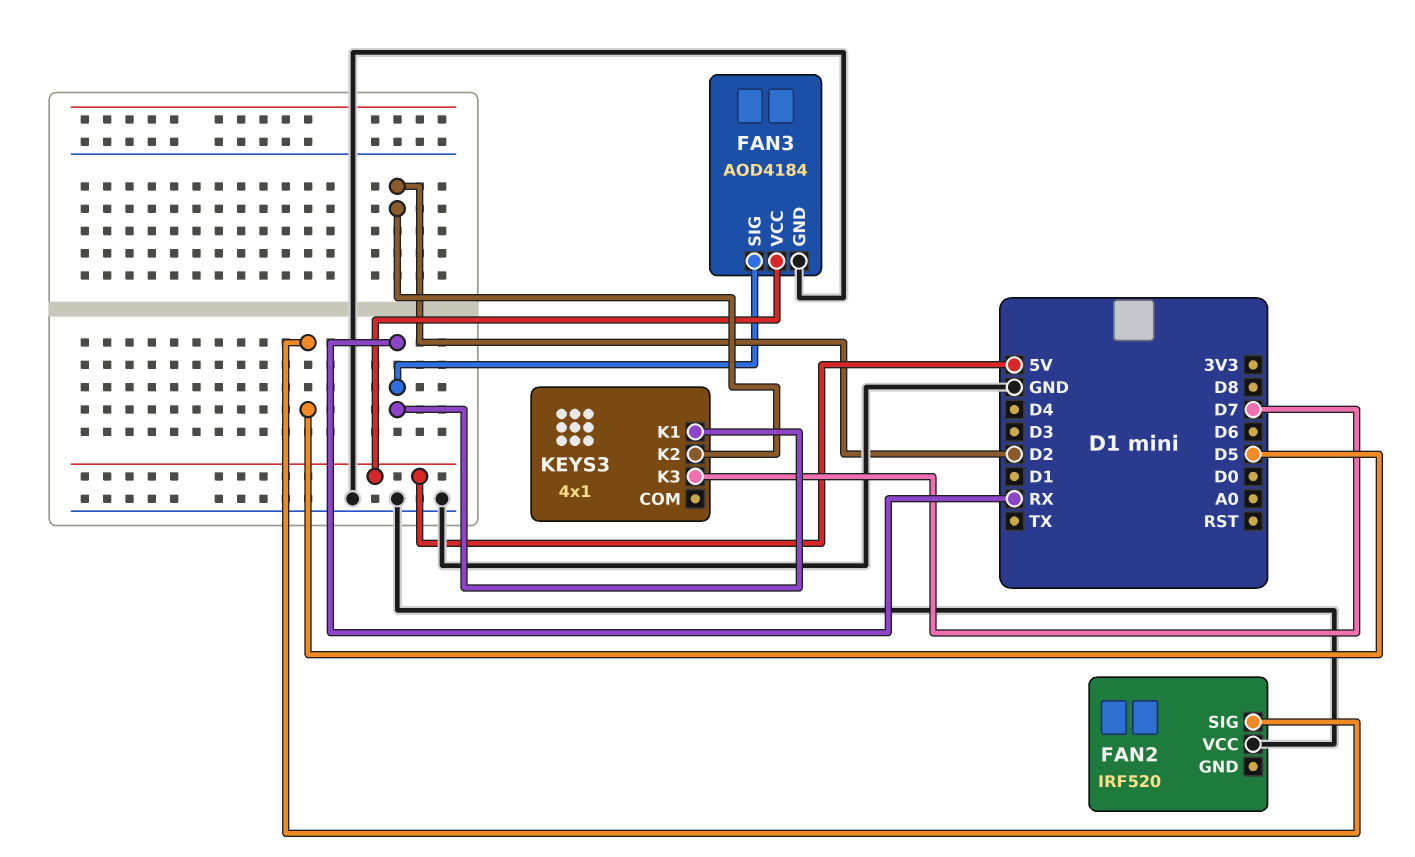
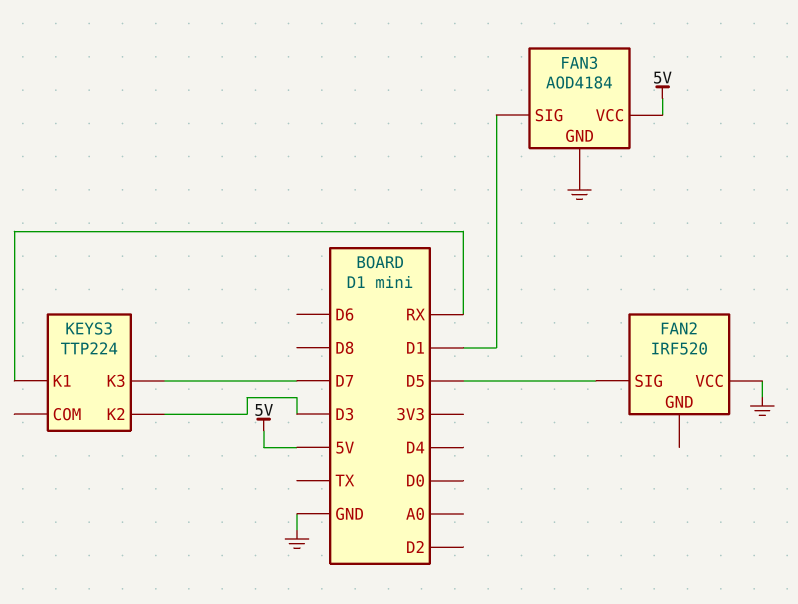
FAN3 pin SIG: RX -> D1
KEYS3: 4x1 -> TTP224
KEYS3 pin K2: D2 -> D3

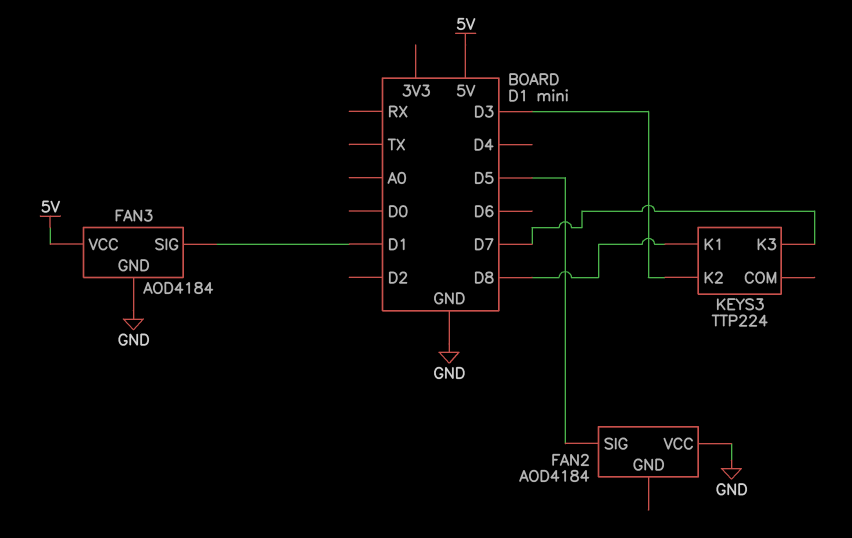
FAN2: IRF520 -> AOD4184
KEYS3 pin K1: RX -> D8

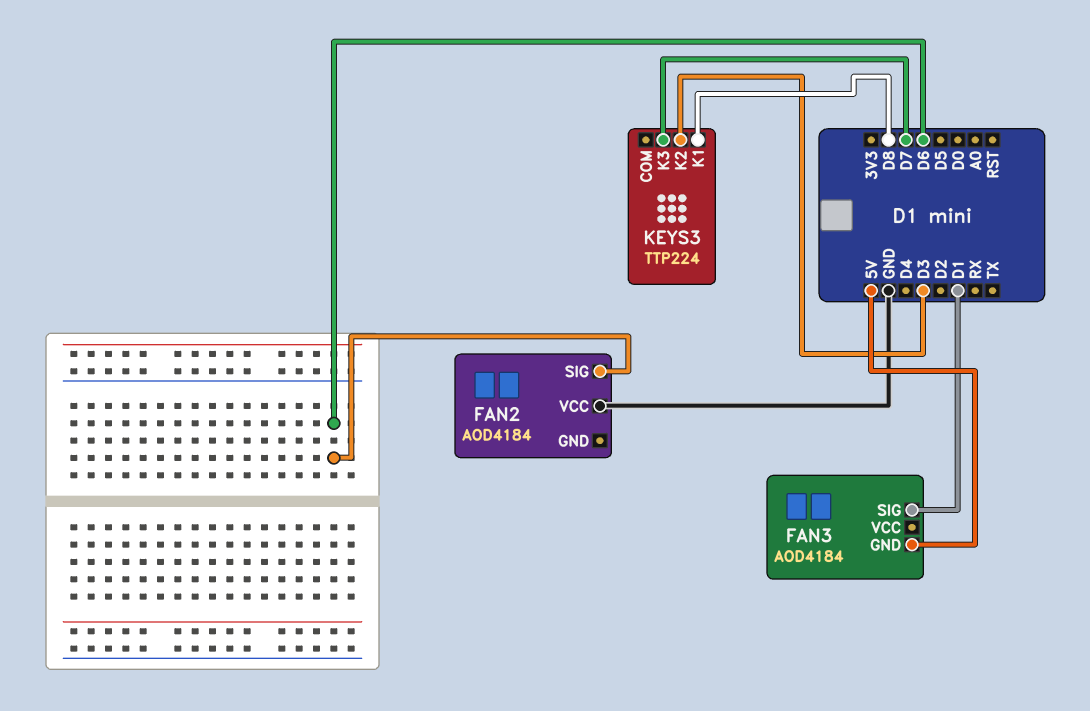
FAN2 pin SIG: D5 -> D6
FAN3 pin GND: GND -> 5V
FAN3 pin VCC: 5V -> none

